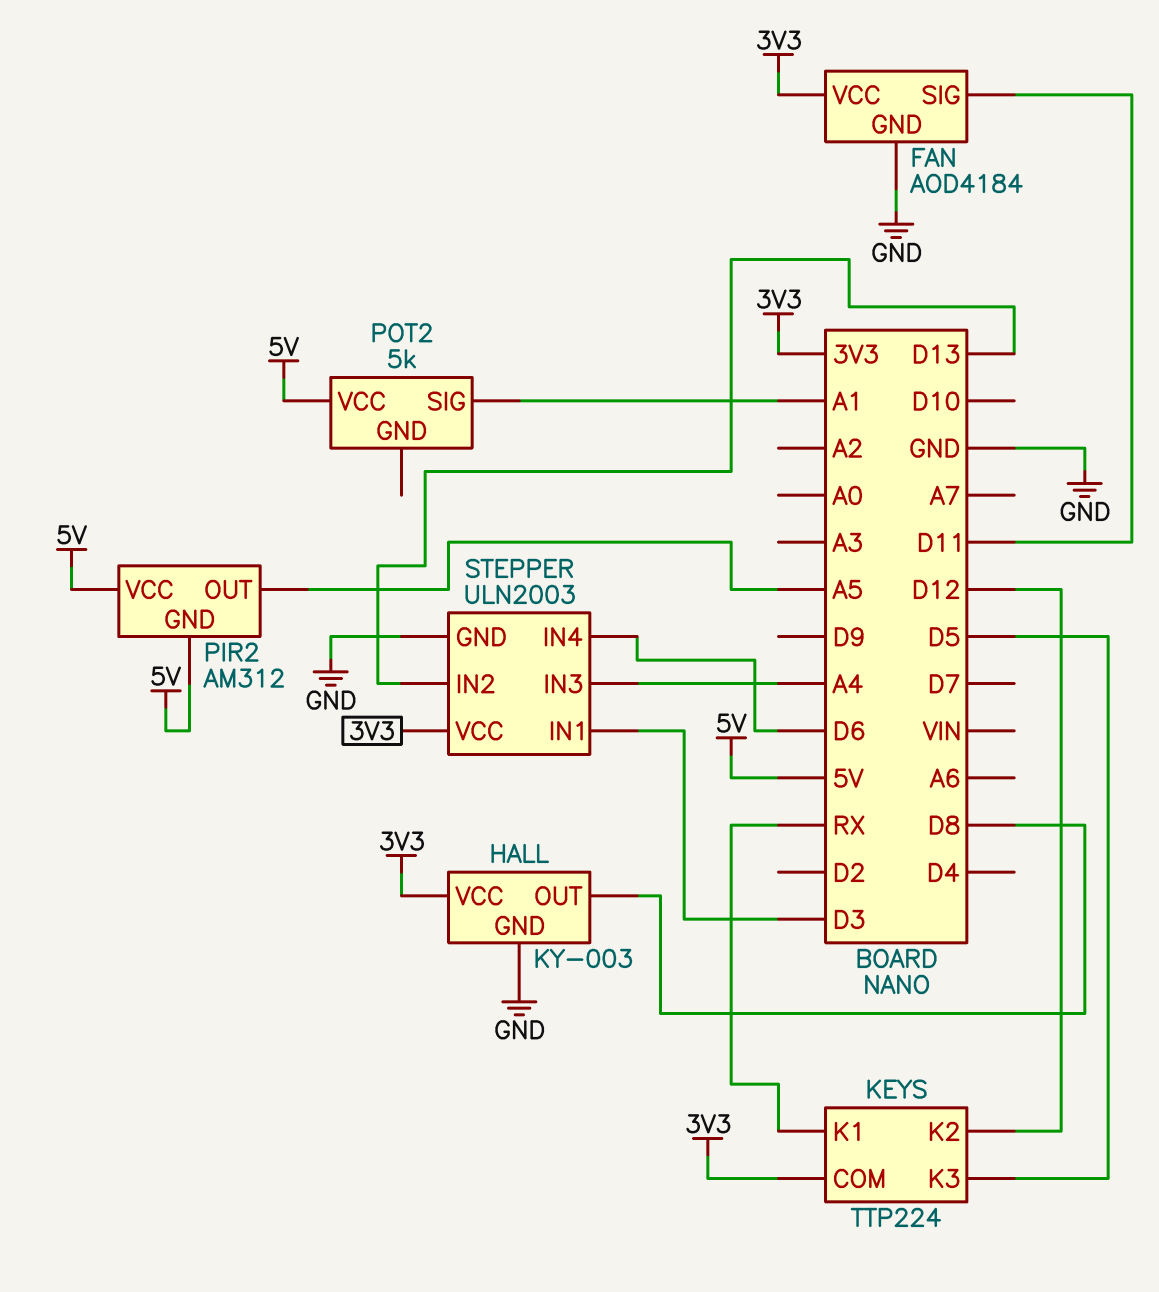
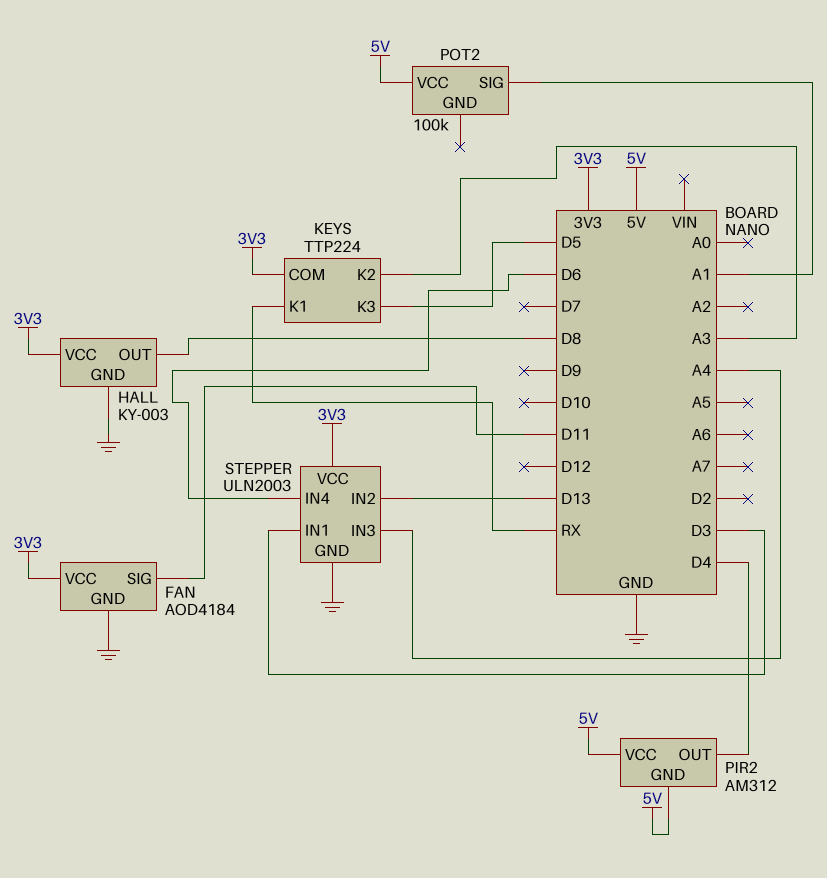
KEYS pin K2: D12 -> A3
PIR2 pin OUT: A5 -> D4
POT2: 5k -> 100k

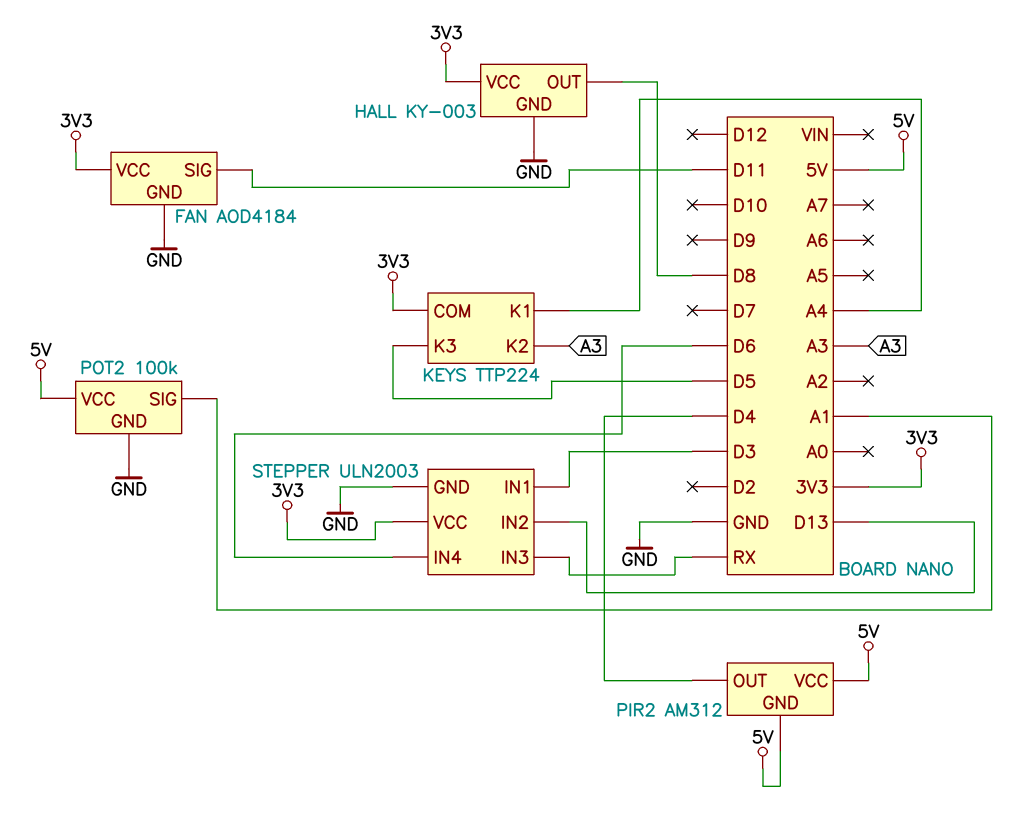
KEYS pin K1: RX -> A4
POT2 pin GND: none -> GND
STEPPER pin IN3: A4 -> RX

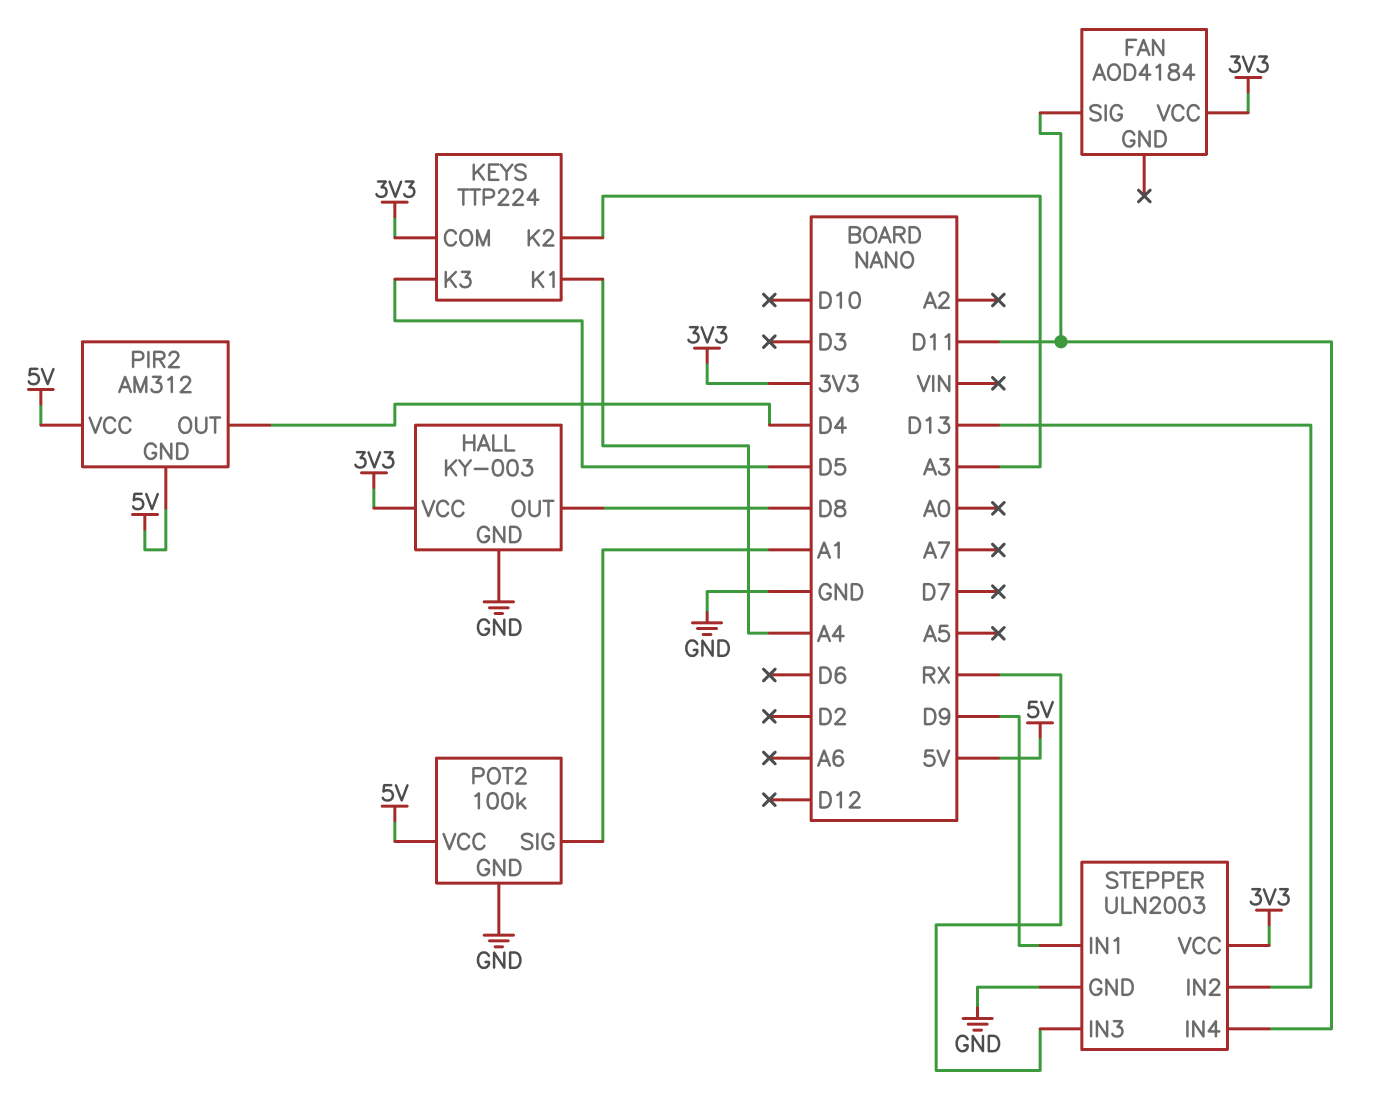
FAN pin GND: GND -> none
STEPPER pin IN1: D3 -> D9
STEPPER pin IN4: D6 -> D11

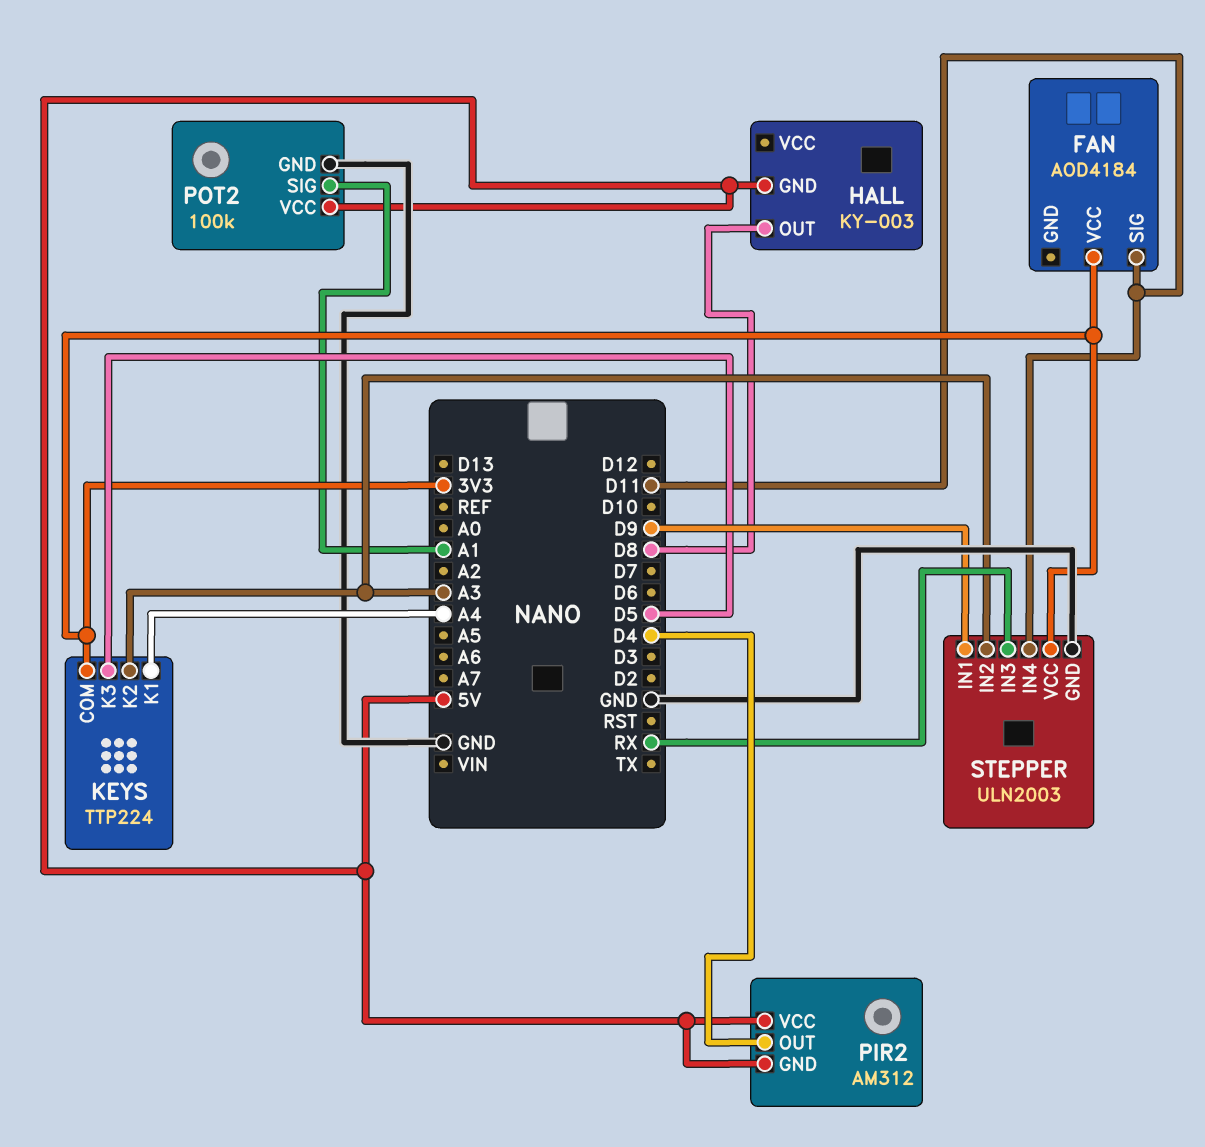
HALL pin GND: GND -> 5V
HALL pin VCC: 3V3 -> none
STEPPER pin IN2: D13 -> A3

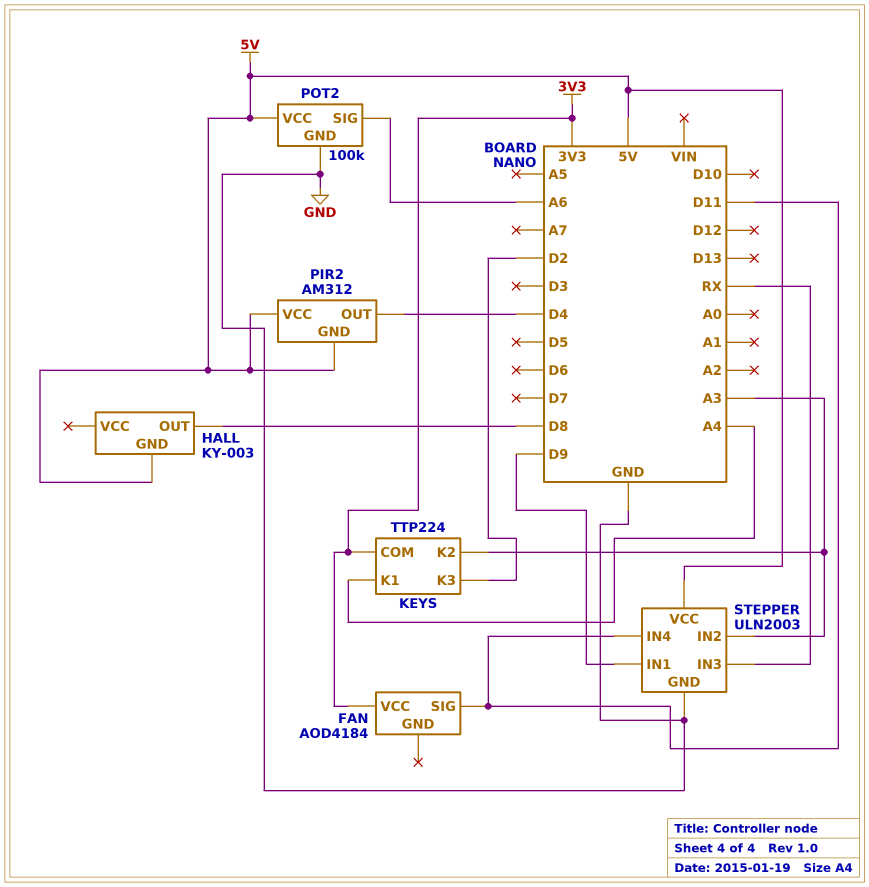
KEYS pin K3: D5 -> D2
POT2 pin SIG: A1 -> A6
STEPPER pin VCC: 3V3 -> 5V

